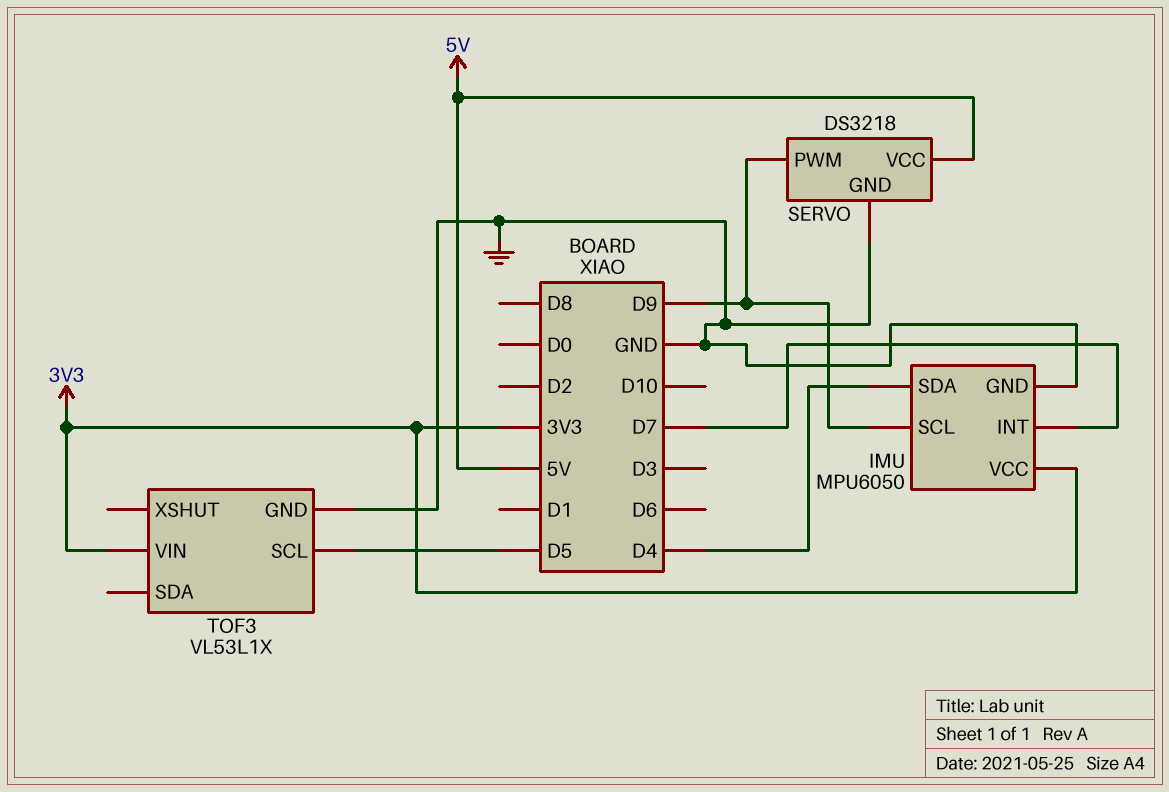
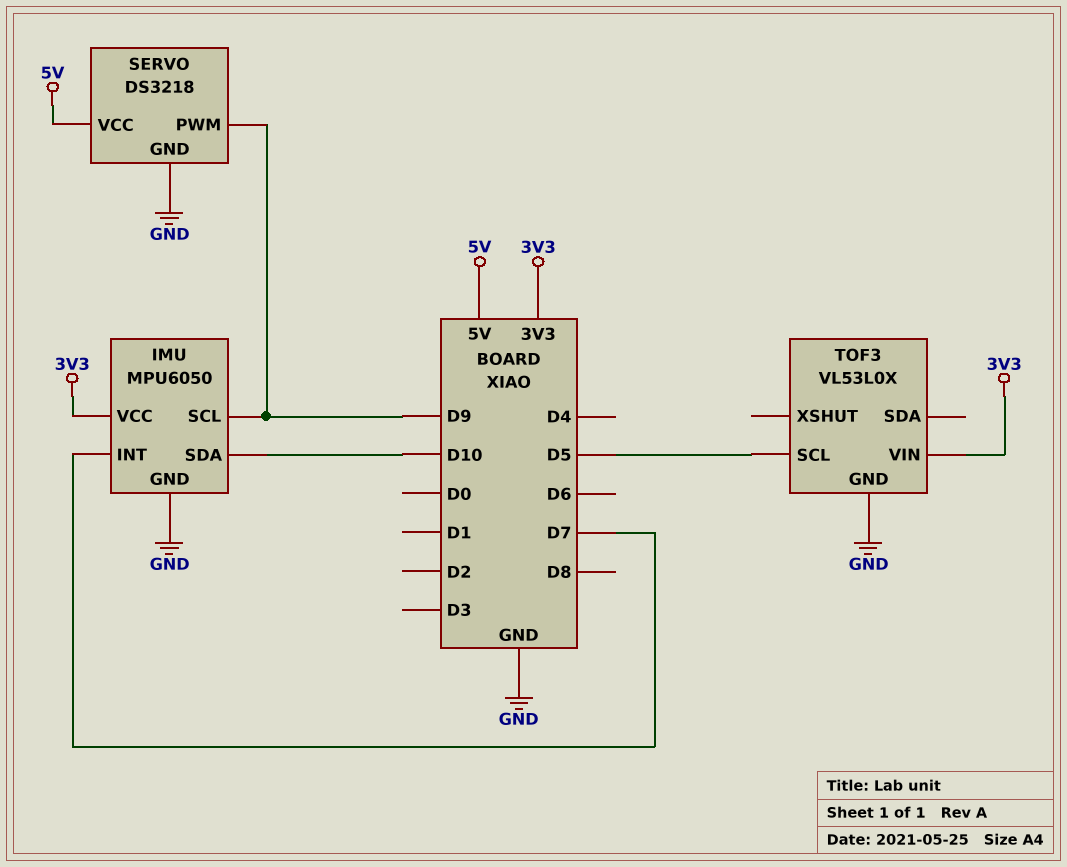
IMU pin SDA: D4 -> D10
TOF3: VL53L1X -> VL53L0X

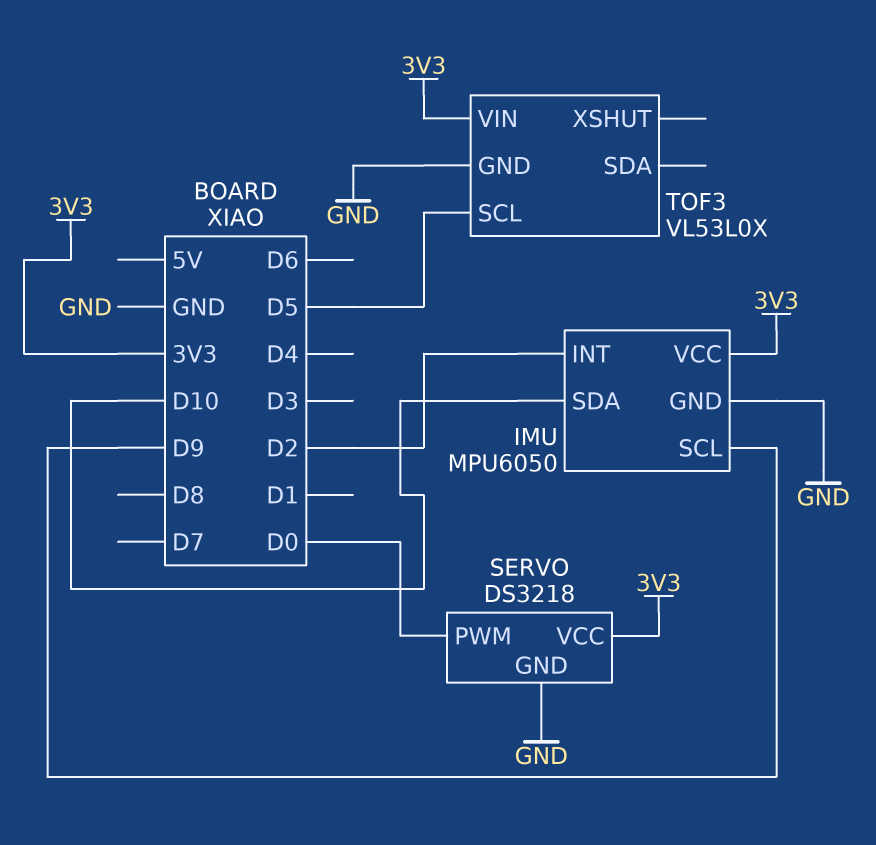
IMU pin INT: D7 -> D2
SERVO pin PWM: D9 -> D0
SERVO pin VCC: 5V -> 3V3

